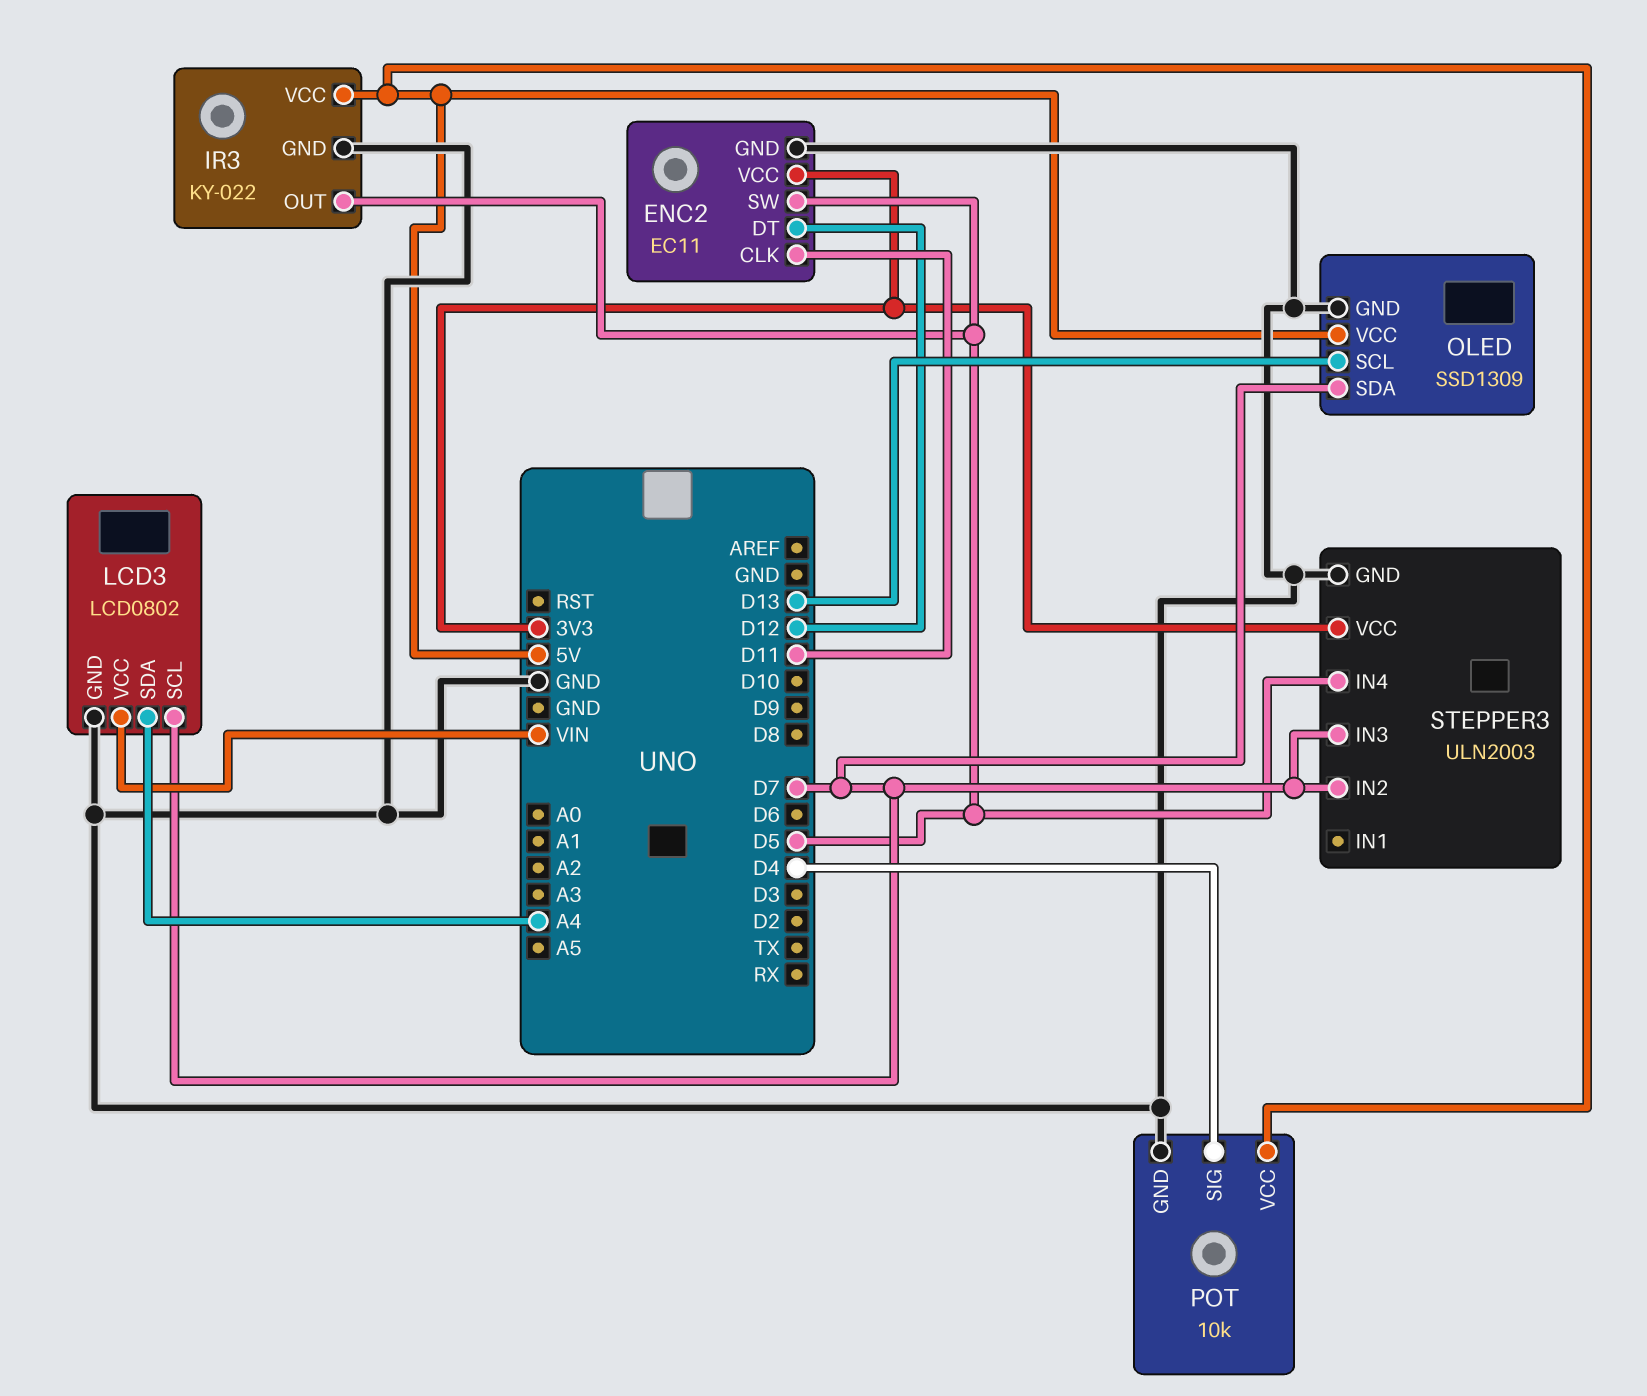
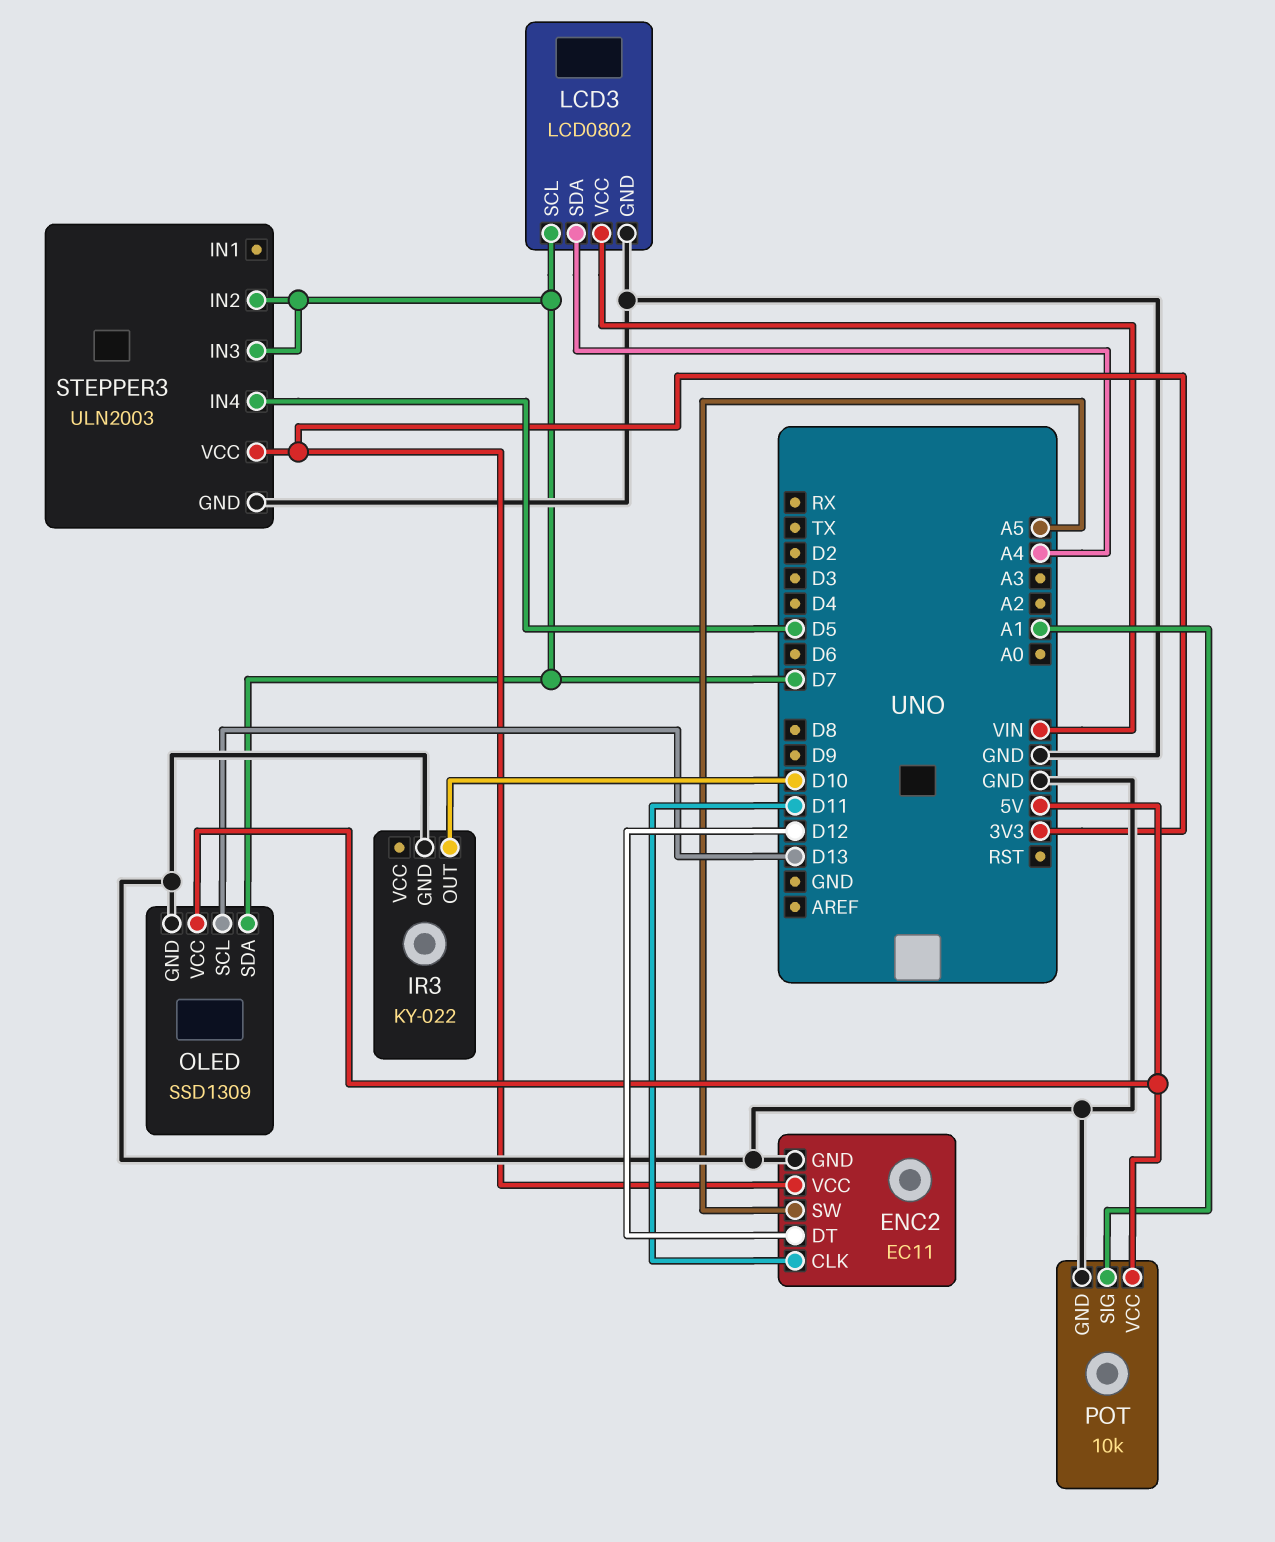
ENC2 pin SW: D5 -> A5
IR3 pin OUT: D5 -> D10
IR3 pin VCC: 5V -> none
POT pin SIG: D4 -> A1

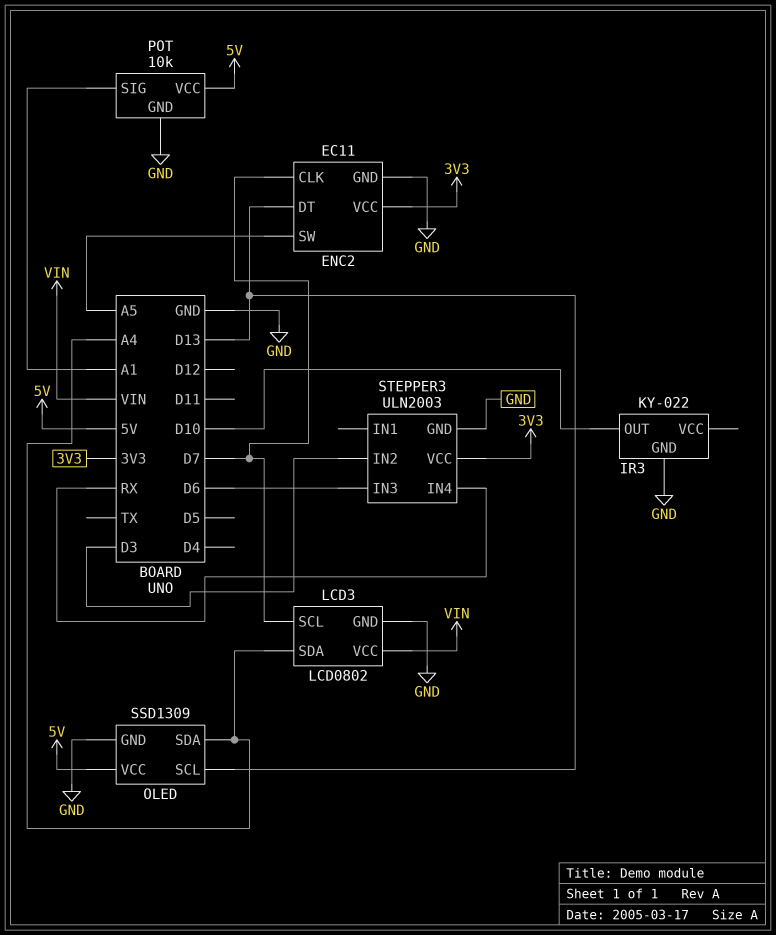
ENC2 pin CLK: D11 -> D7
ENC2 pin DT: D12 -> D13
OLED pin SDA: D7 -> A4
STEPPER3 pin IN2: D7 -> D3
STEPPER3 pin IN3: D7 -> D6
STEPPER3 pin IN4: D5 -> RX

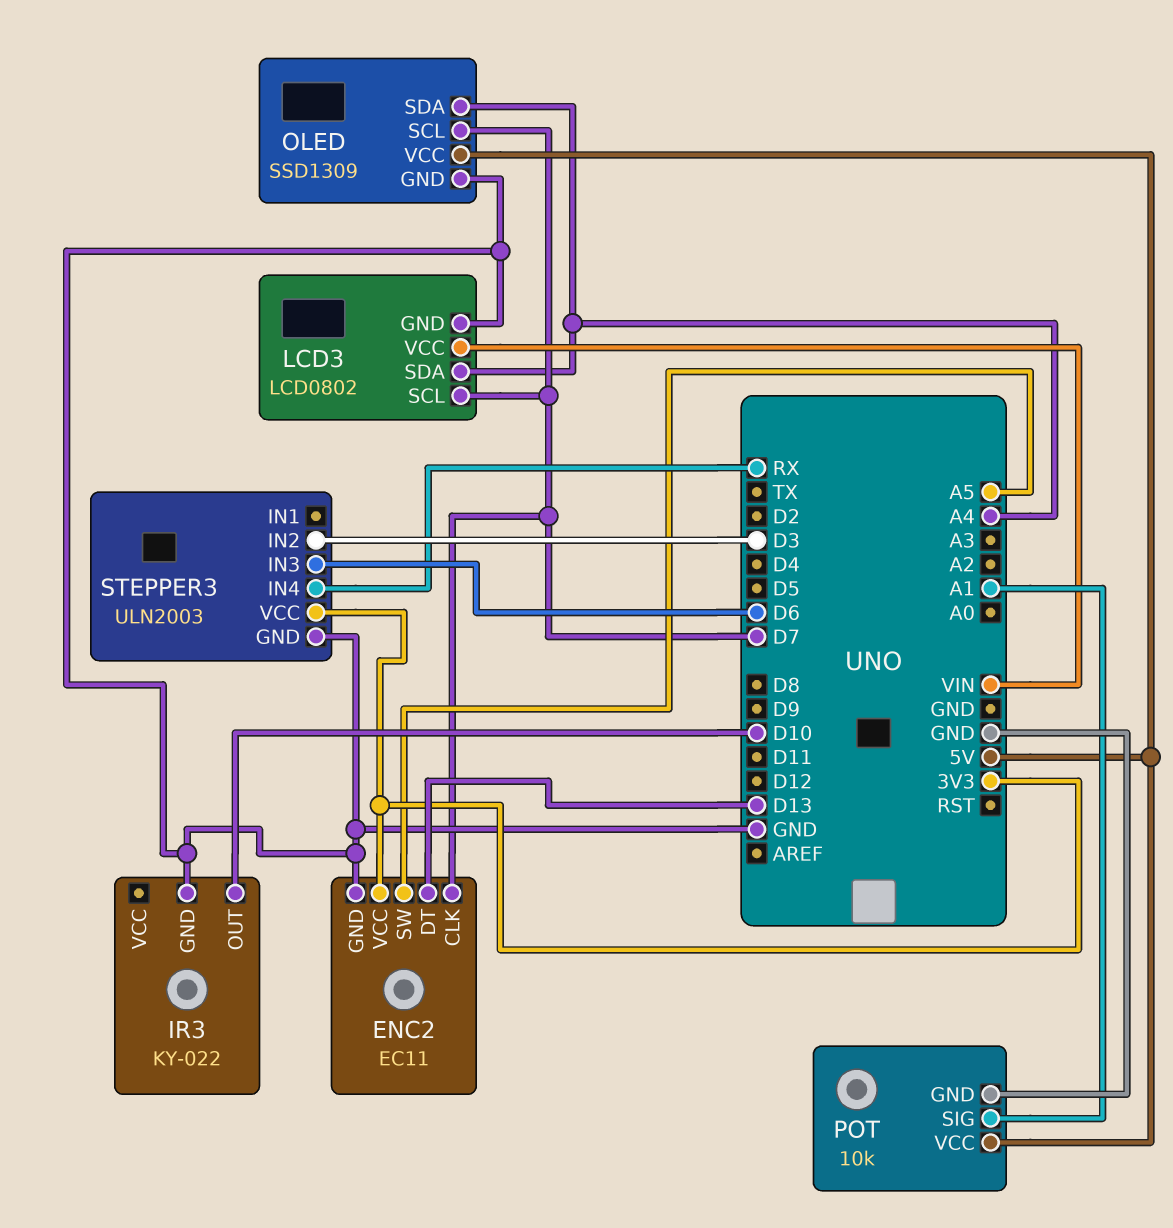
OLED pin SCL: D13 -> D7

